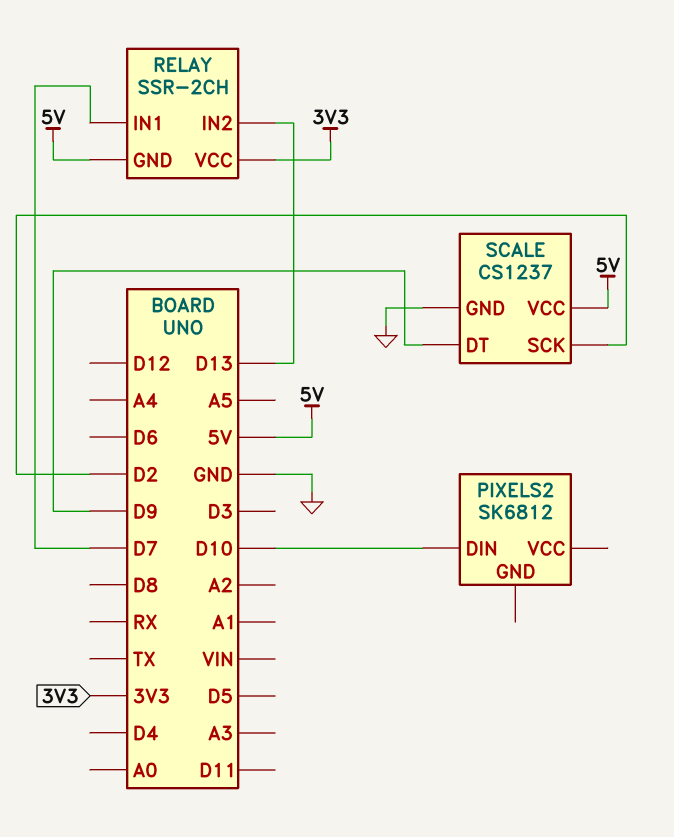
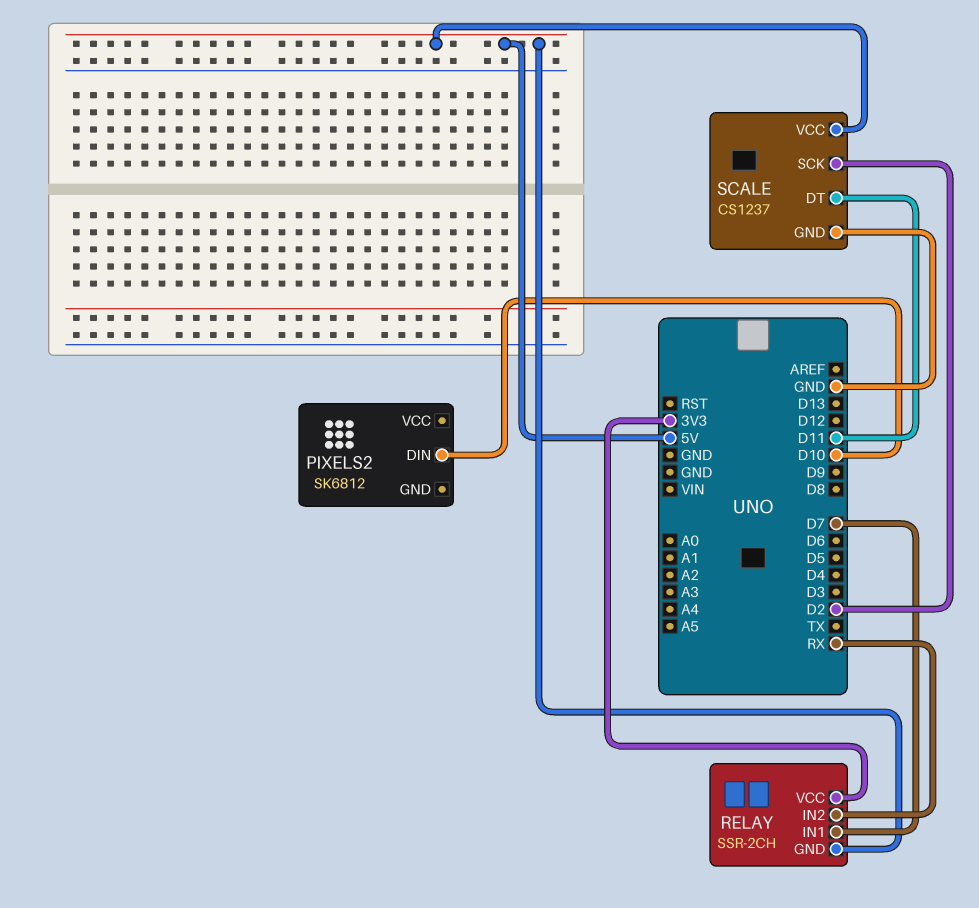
RELAY pin IN2: D13 -> RX
SCALE pin DT: D9 -> D11

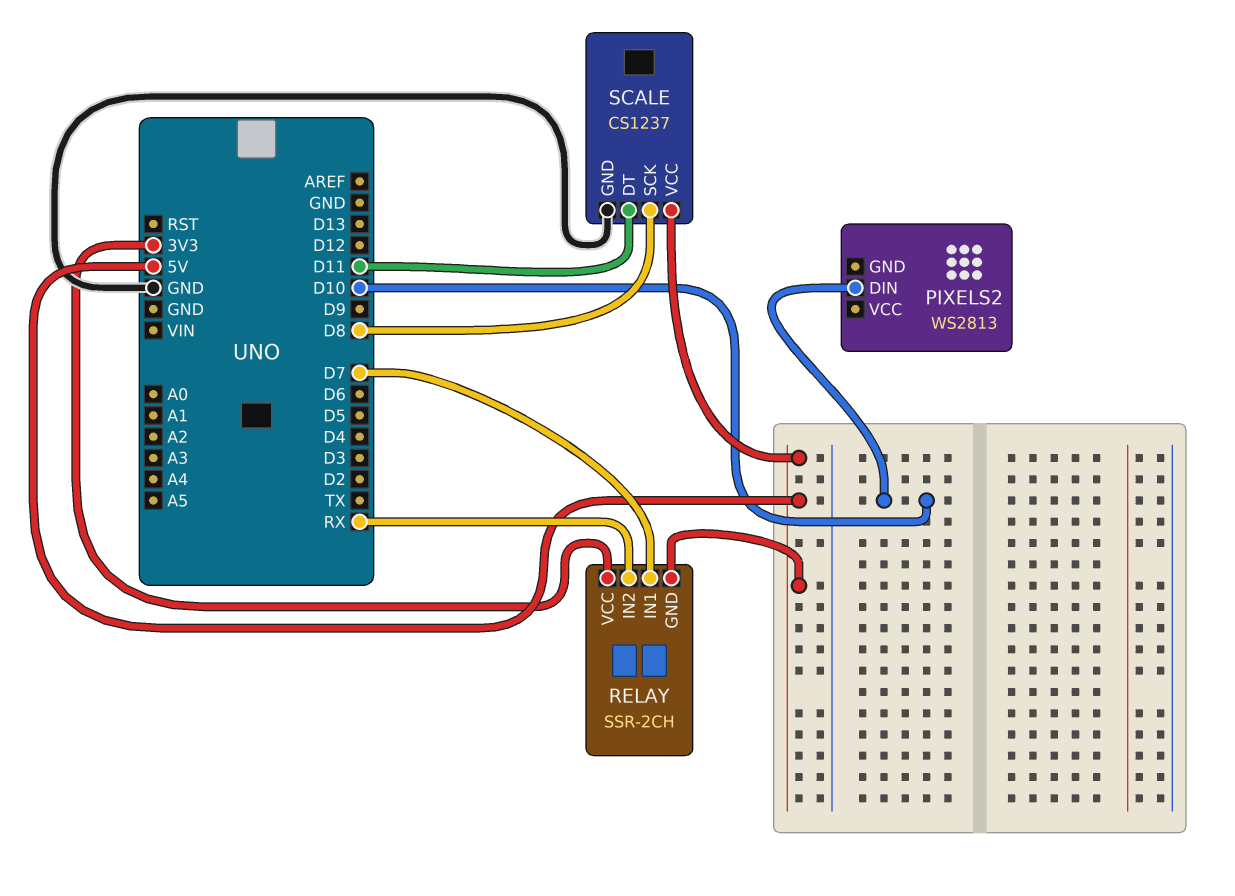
PIXELS2: SK6812 -> WS2813
SCALE pin SCK: D2 -> D8

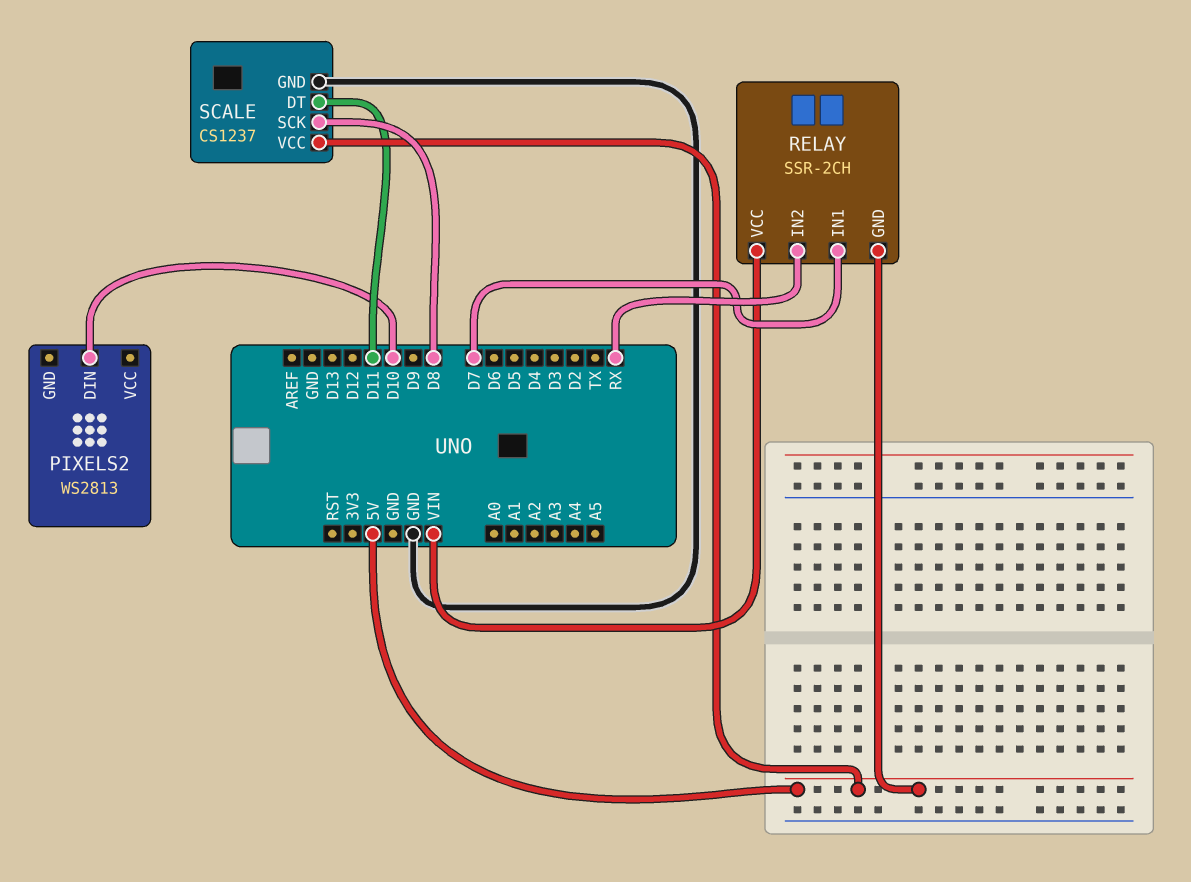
RELAY pin VCC: 3V3 -> VIN

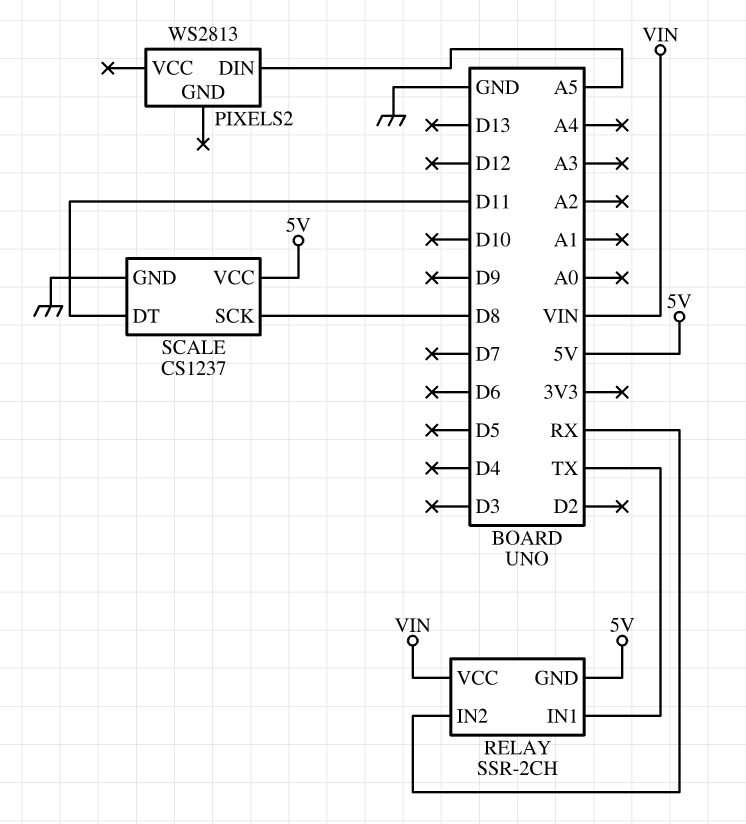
PIXELS2 pin DIN: D10 -> A5
RELAY pin IN1: D7 -> TX

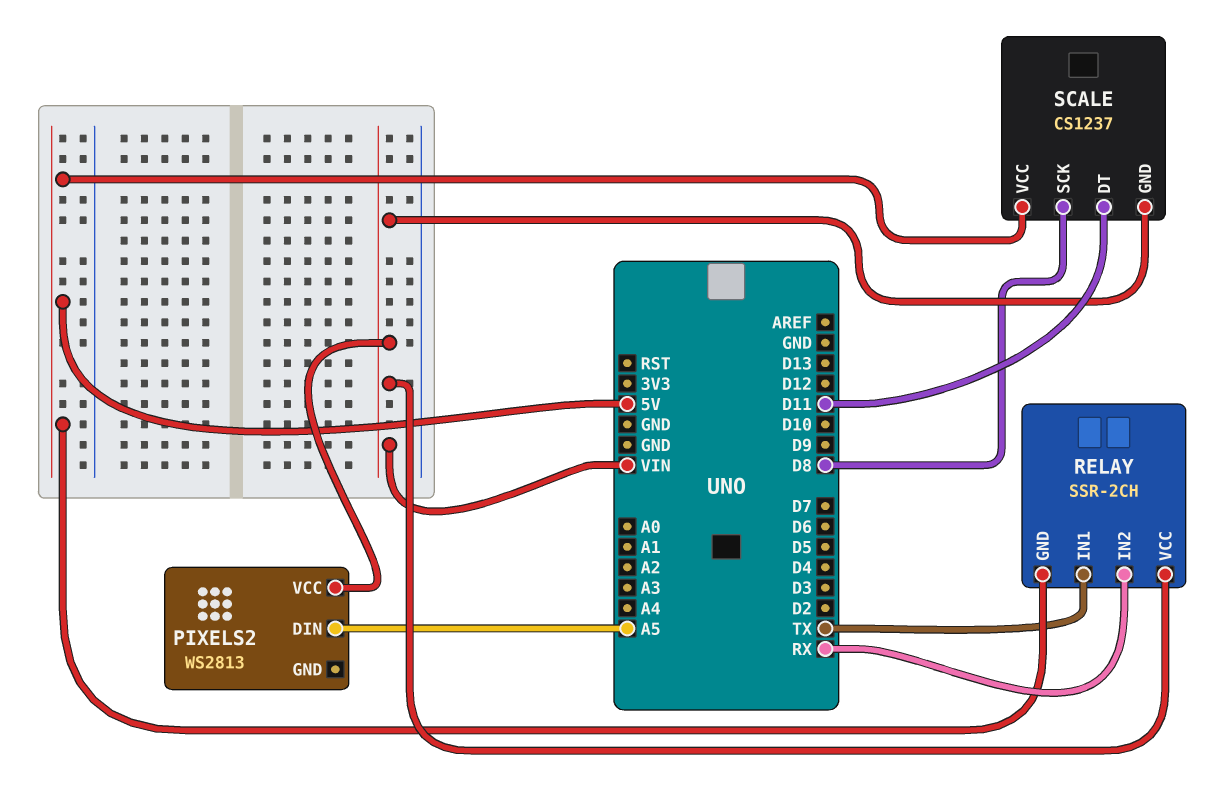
PIXELS2 pin VCC: none -> VIN
SCALE pin GND: GND -> VIN

